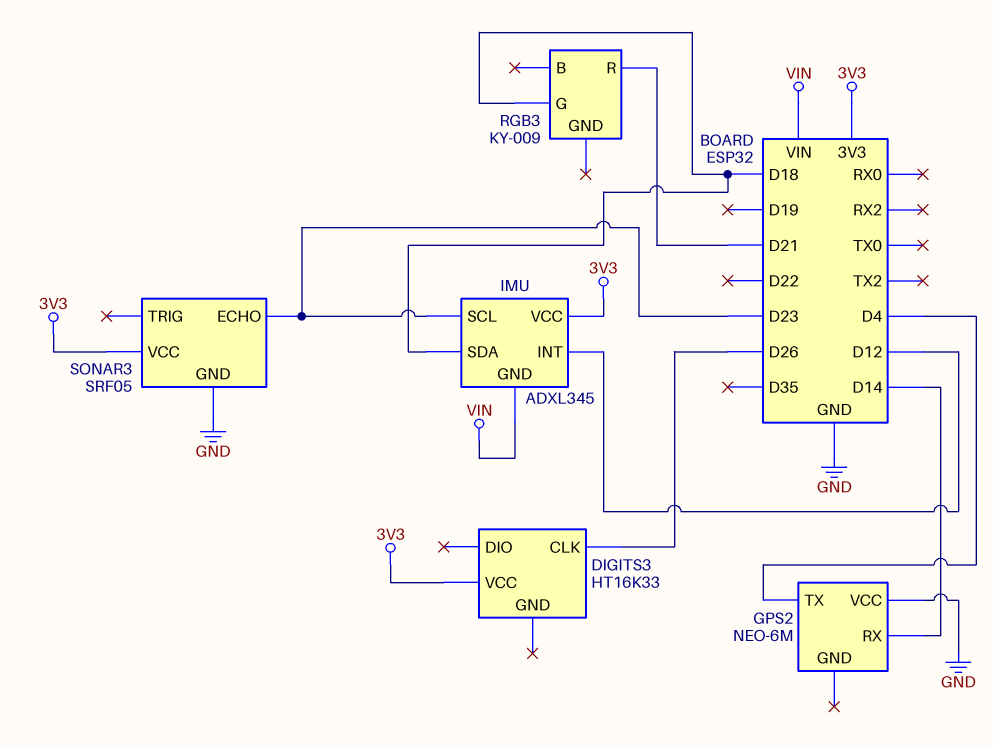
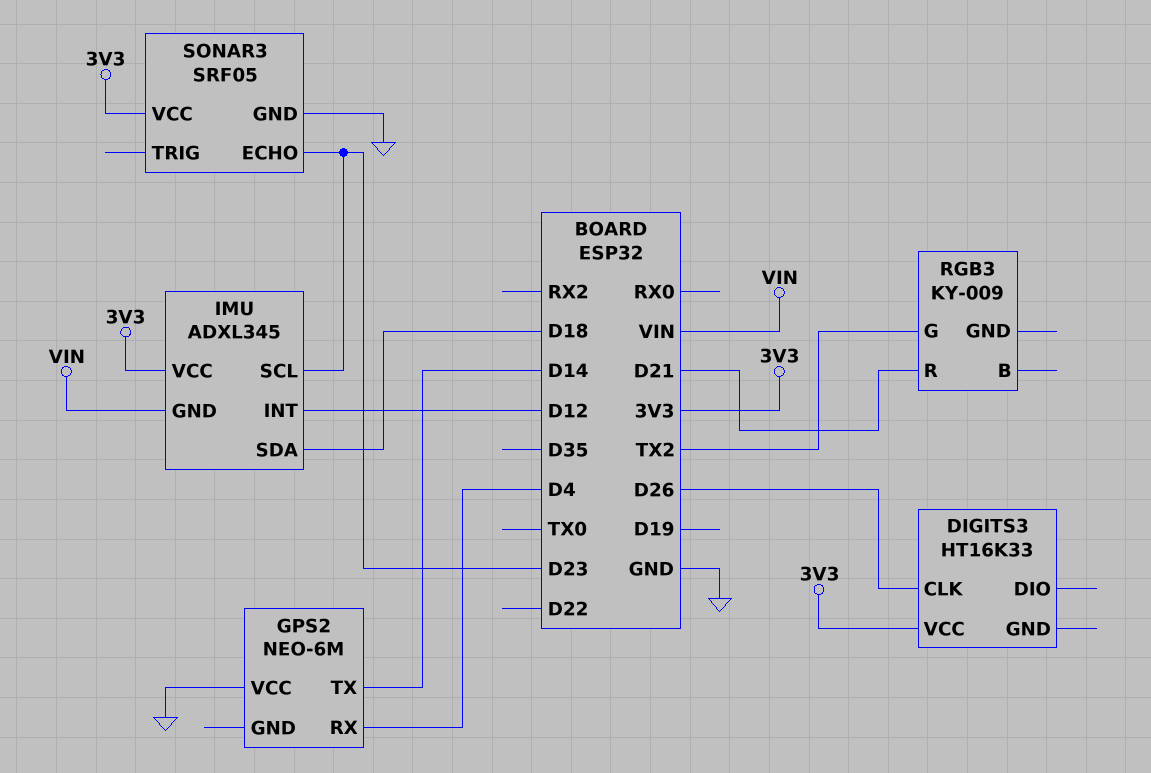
GPS2 pin RX: D14 -> D4
GPS2 pin TX: D4 -> D14
RGB3 pin G: D18 -> TX2

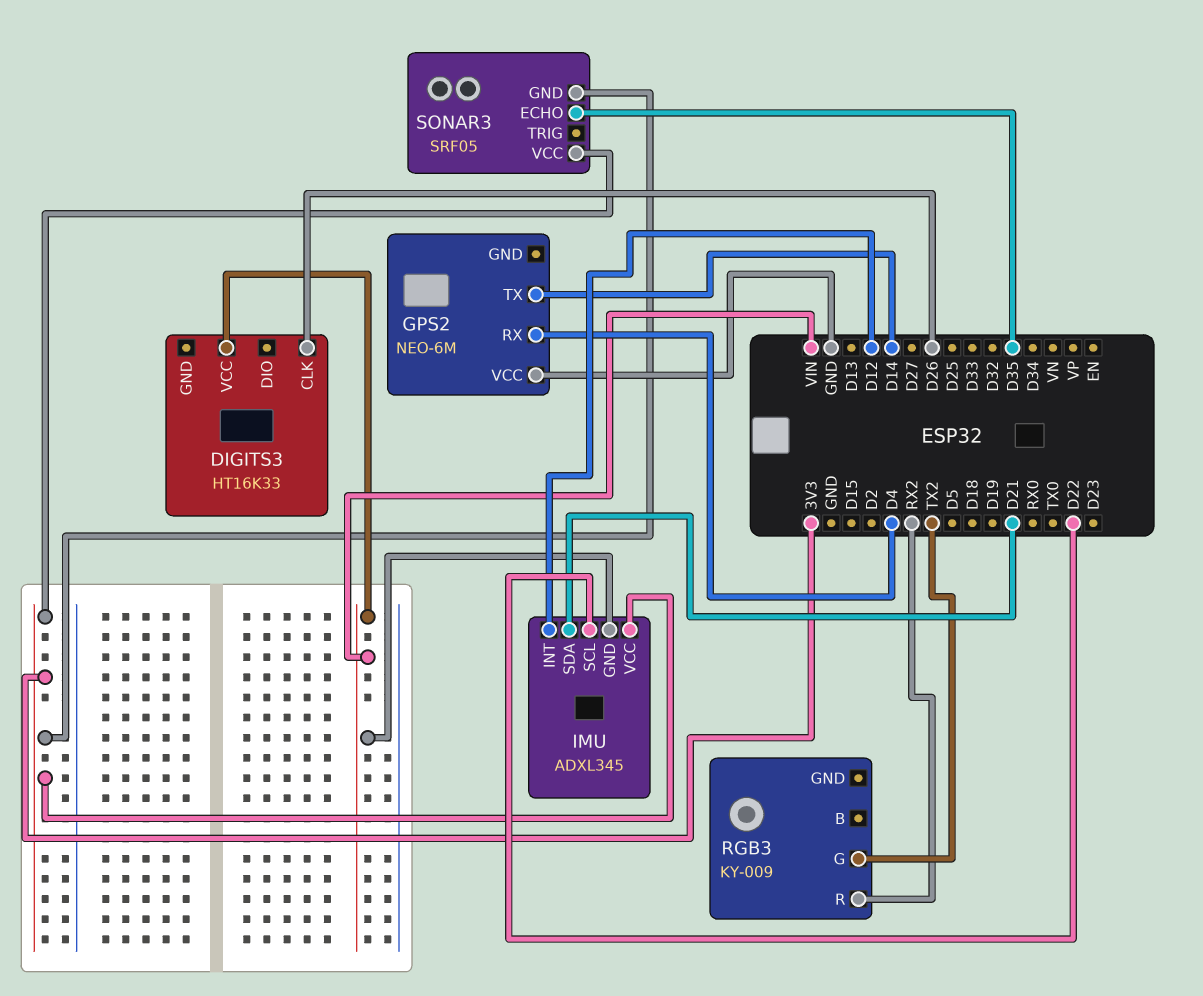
DIGITS3 pin VCC: 3V3 -> VIN
IMU pin SCL: D23 -> D22
IMU pin SDA: D18 -> D21
RGB3 pin R: D21 -> RX2
SONAR3 pin ECHO: D23 -> D35
SONAR3 pin GND: GND -> 3V3

